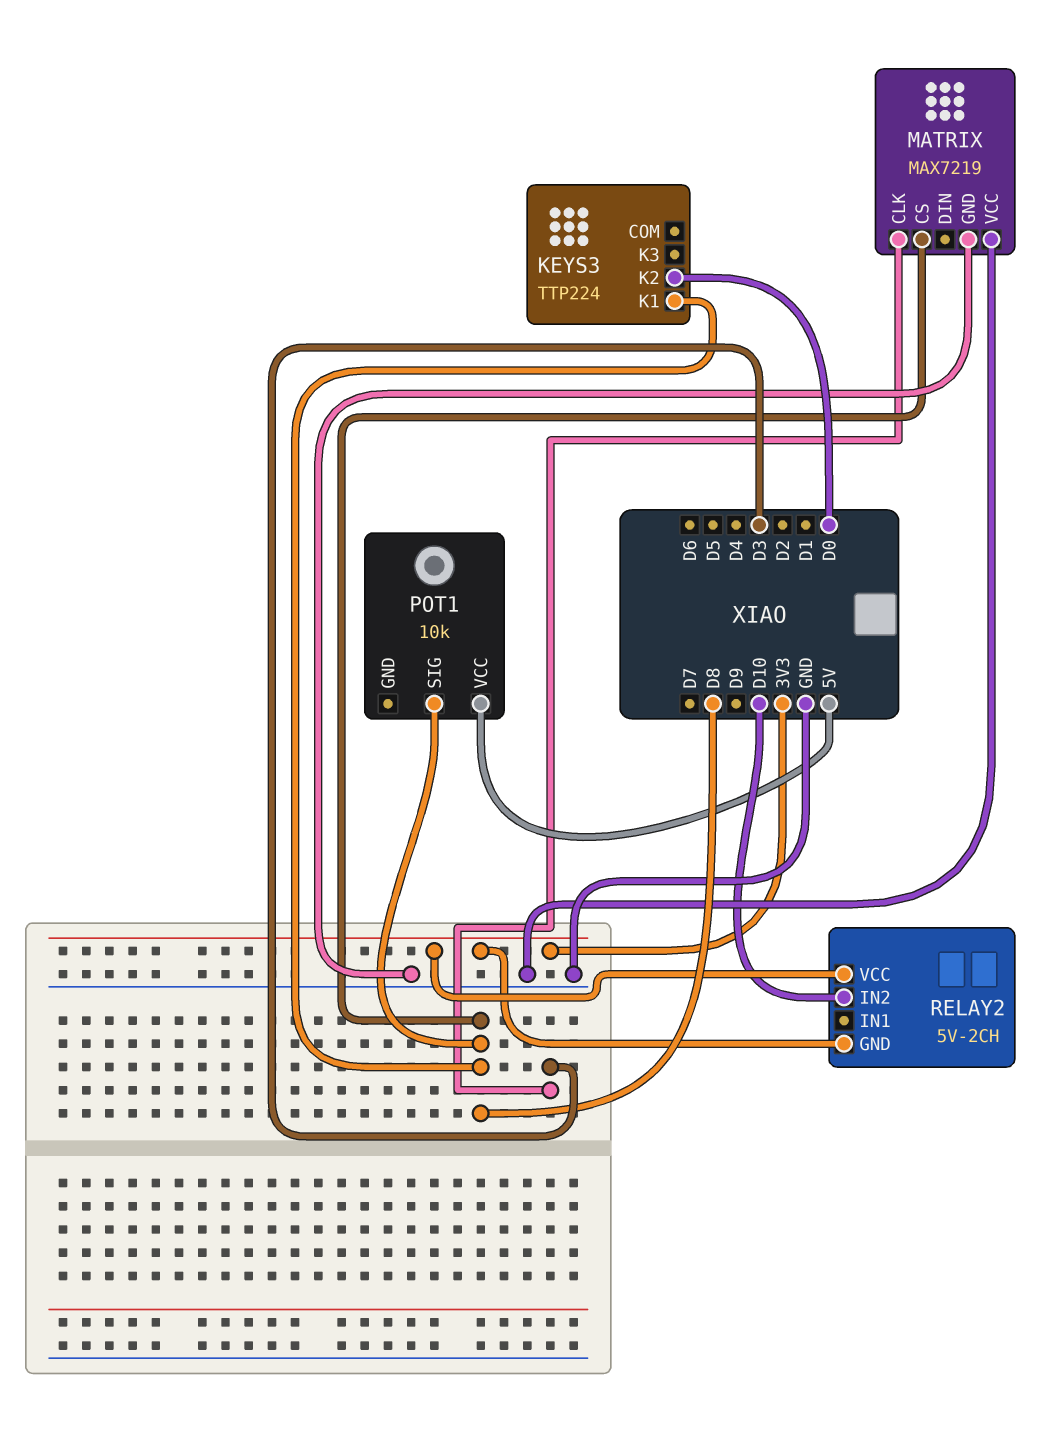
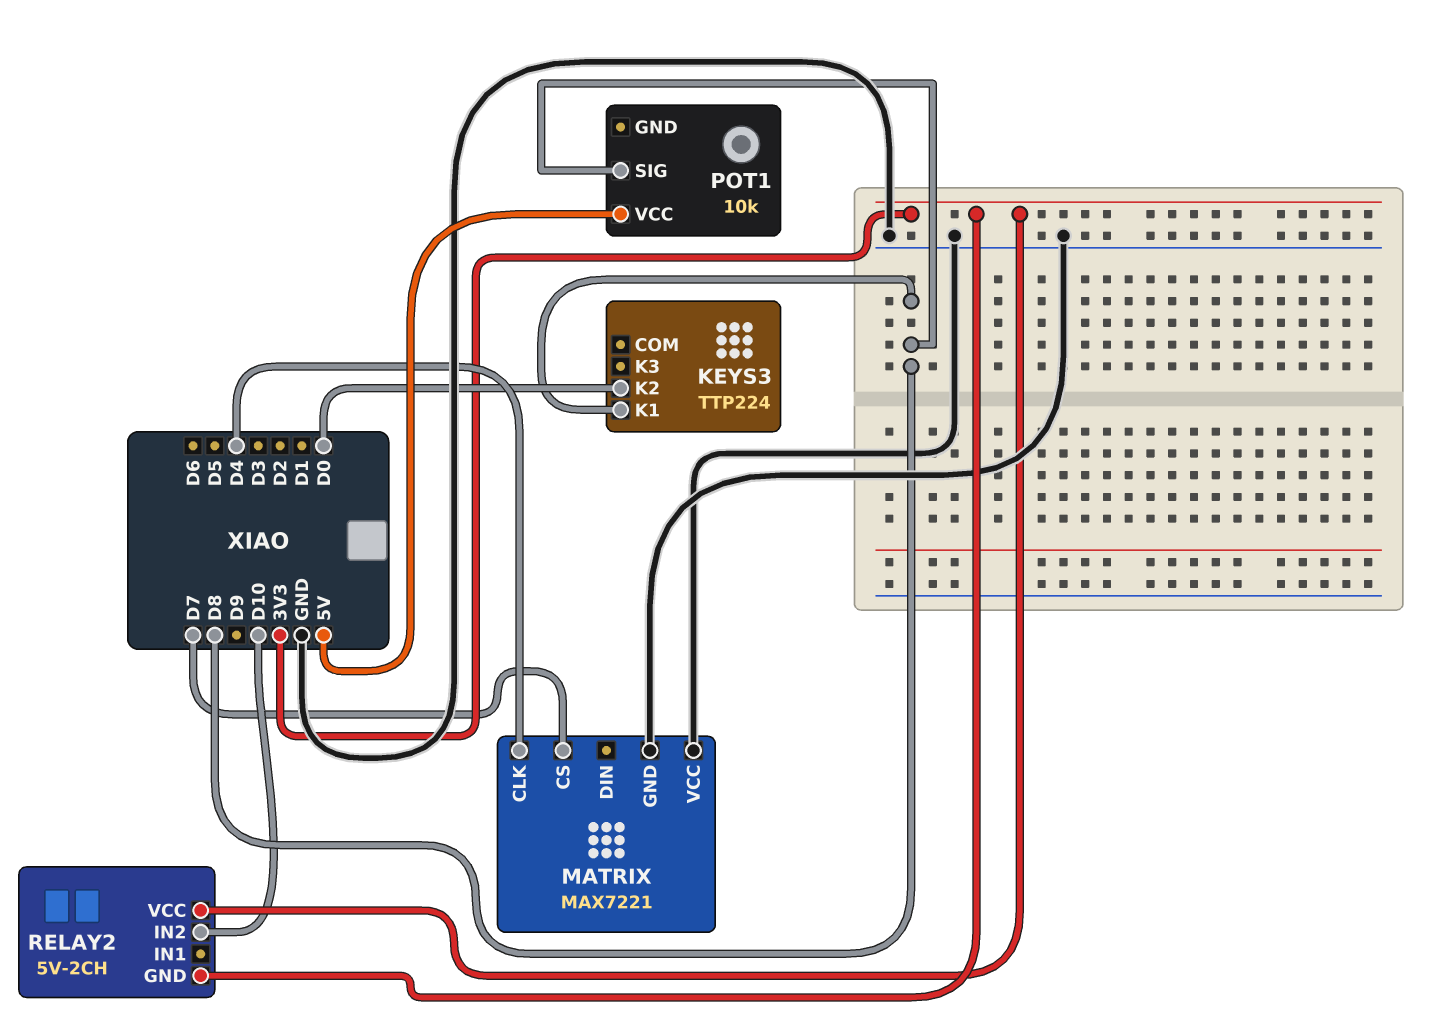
MATRIX: MAX7219 -> MAX7221
MATRIX pin CLK: D3 -> D4
MATRIX pin CS: D8 -> D7

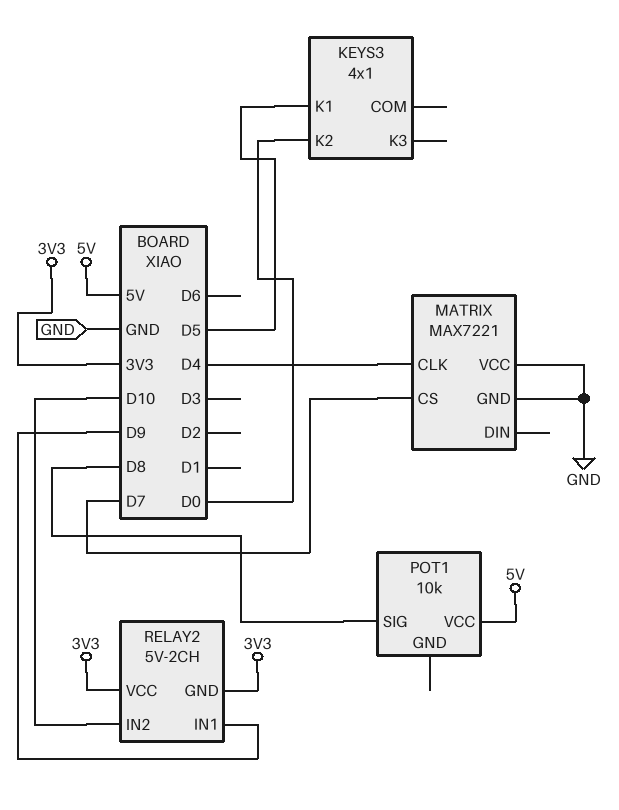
KEYS3: TTP224 -> 4x1
KEYS3 pin K1: D8 -> D5
RELAY2 pin IN1: none -> D9

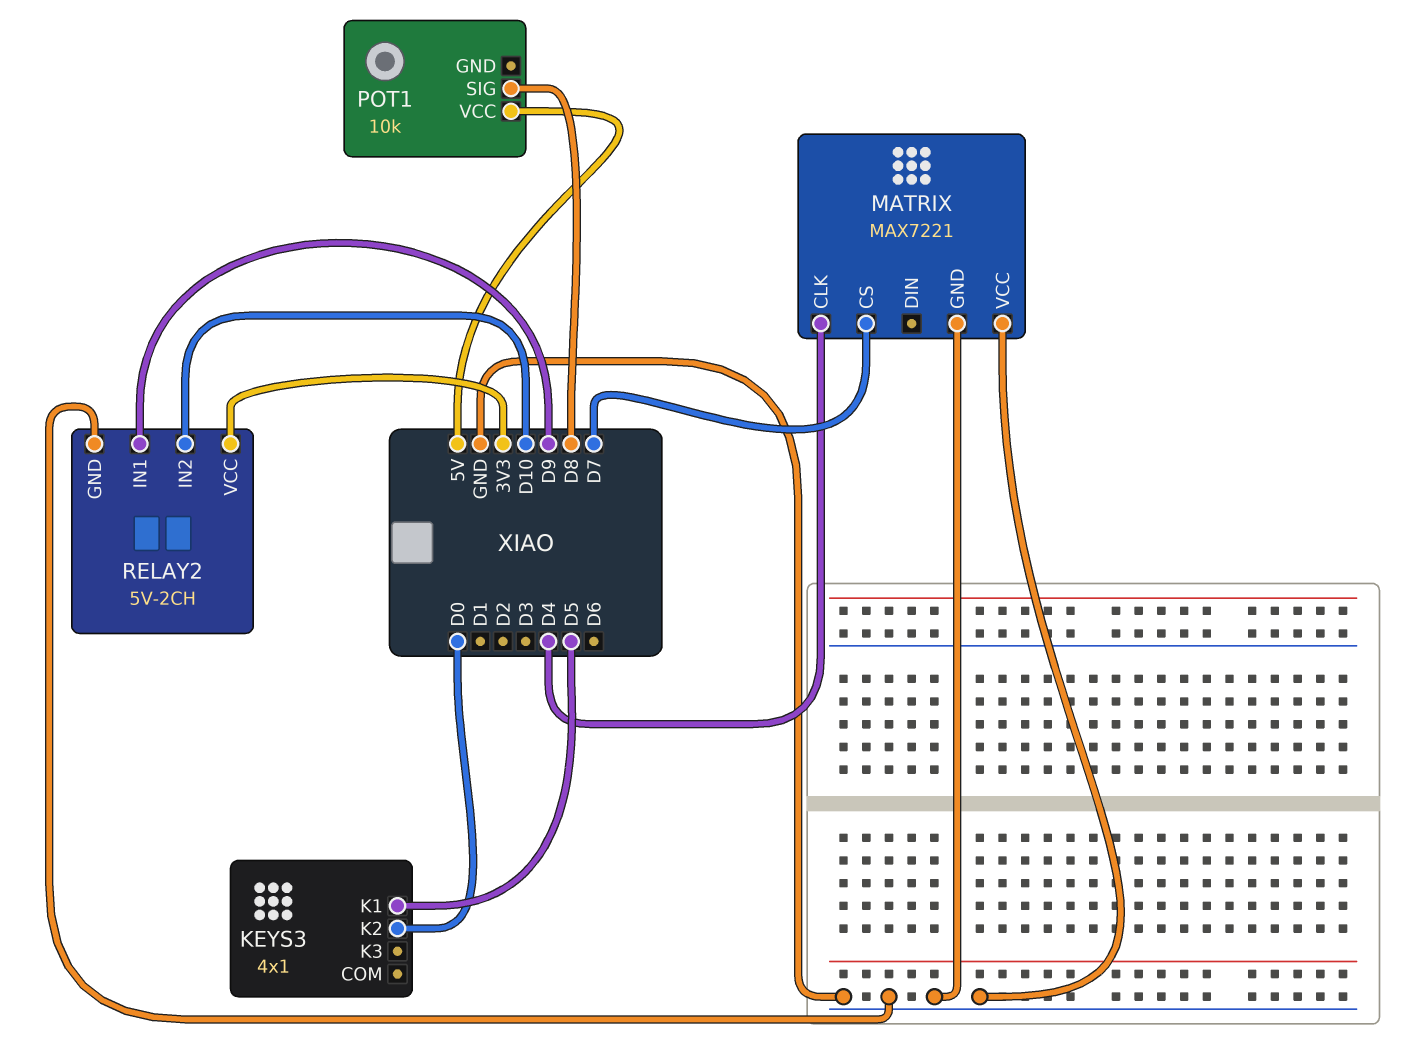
RELAY2 pin GND: 3V3 -> GND

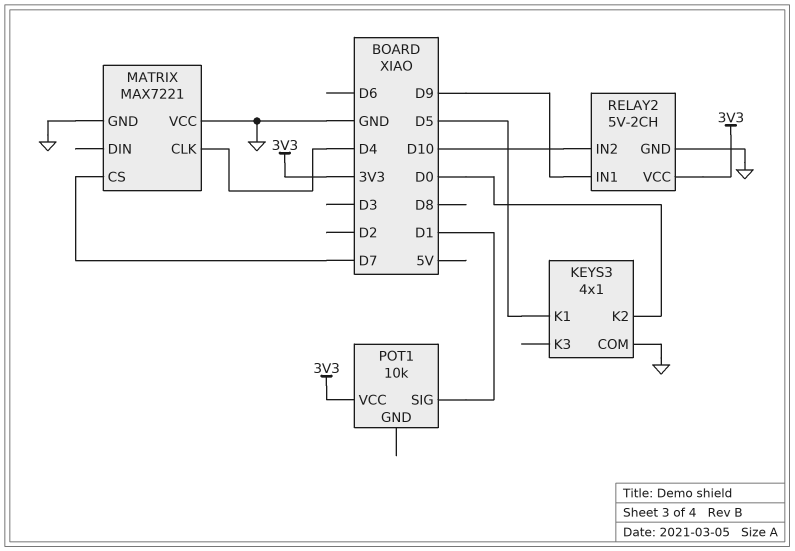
KEYS3 pin COM: none -> GND
POT1 pin SIG: D8 -> D1
POT1 pin VCC: 5V -> 3V3

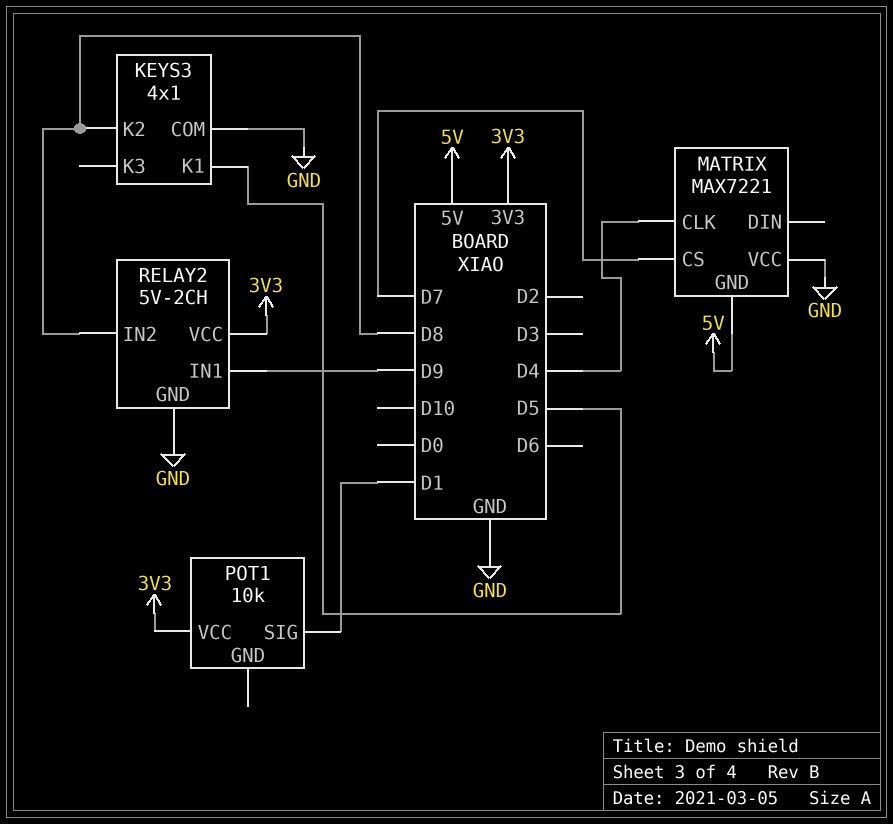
KEYS3 pin K2: D0 -> D8
MATRIX pin GND: GND -> 5V
RELAY2 pin IN2: D10 -> D8

